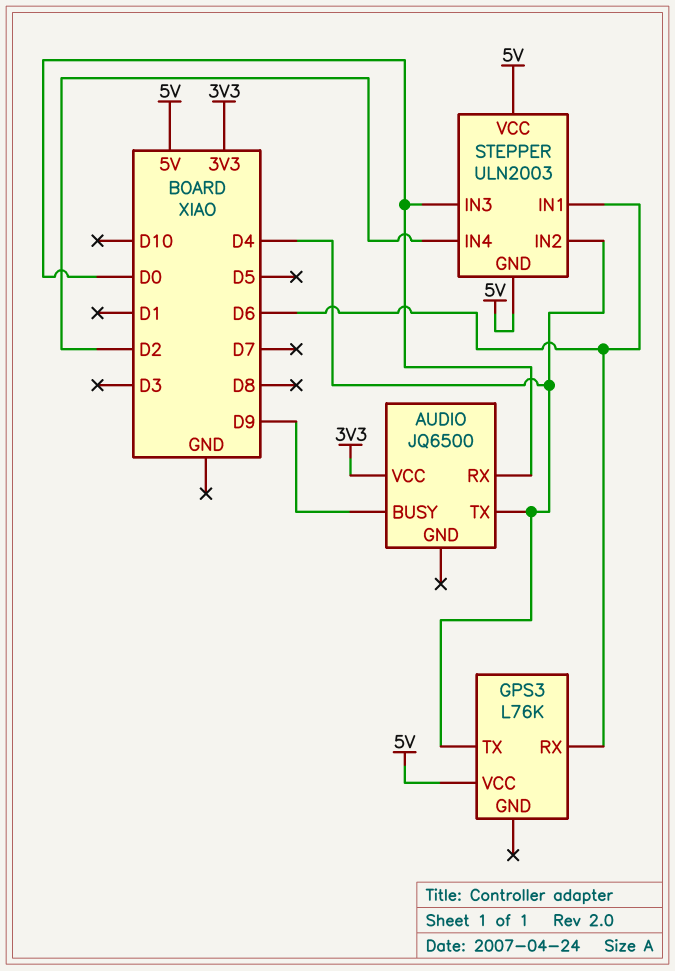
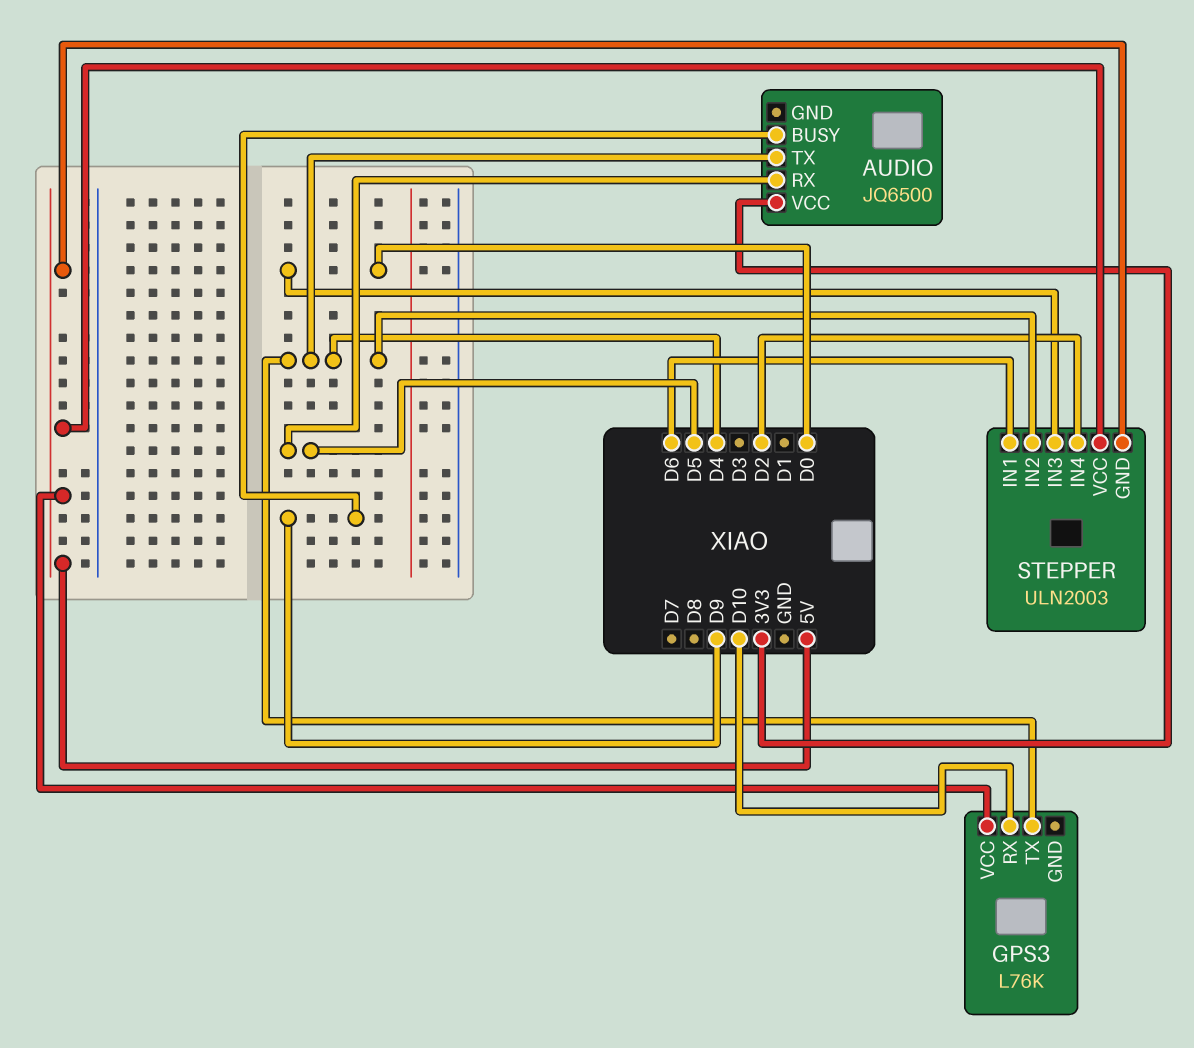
AUDIO pin RX: D0 -> D5
GPS3 pin RX: D6 -> D10

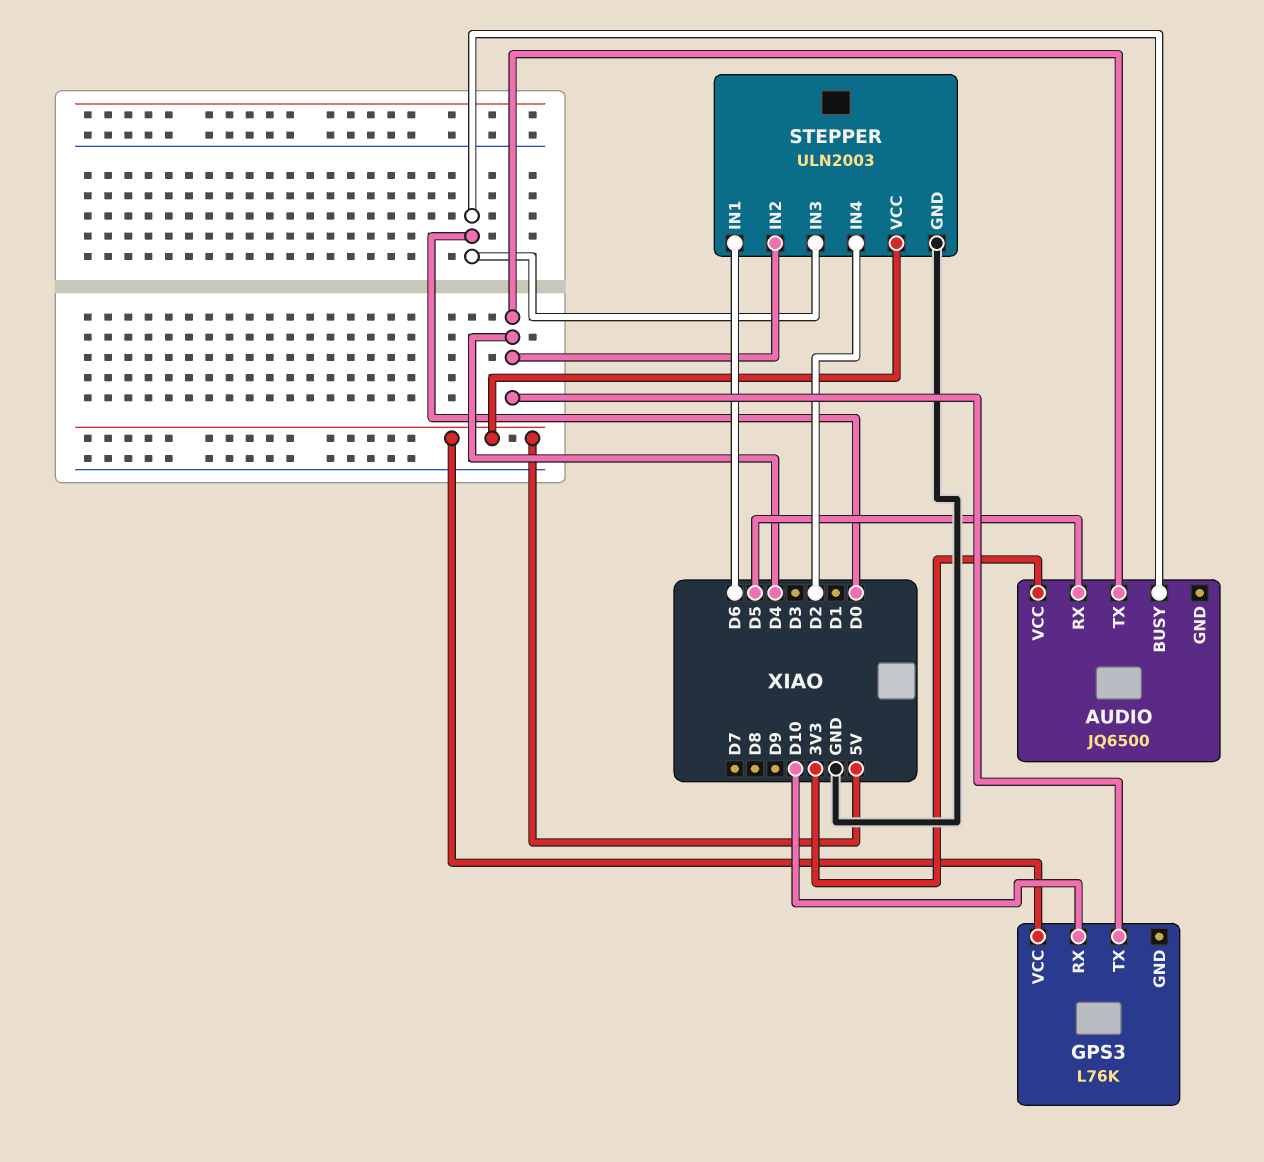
AUDIO pin BUSY: D9 -> D0
STEPPER pin GND: 5V -> GND

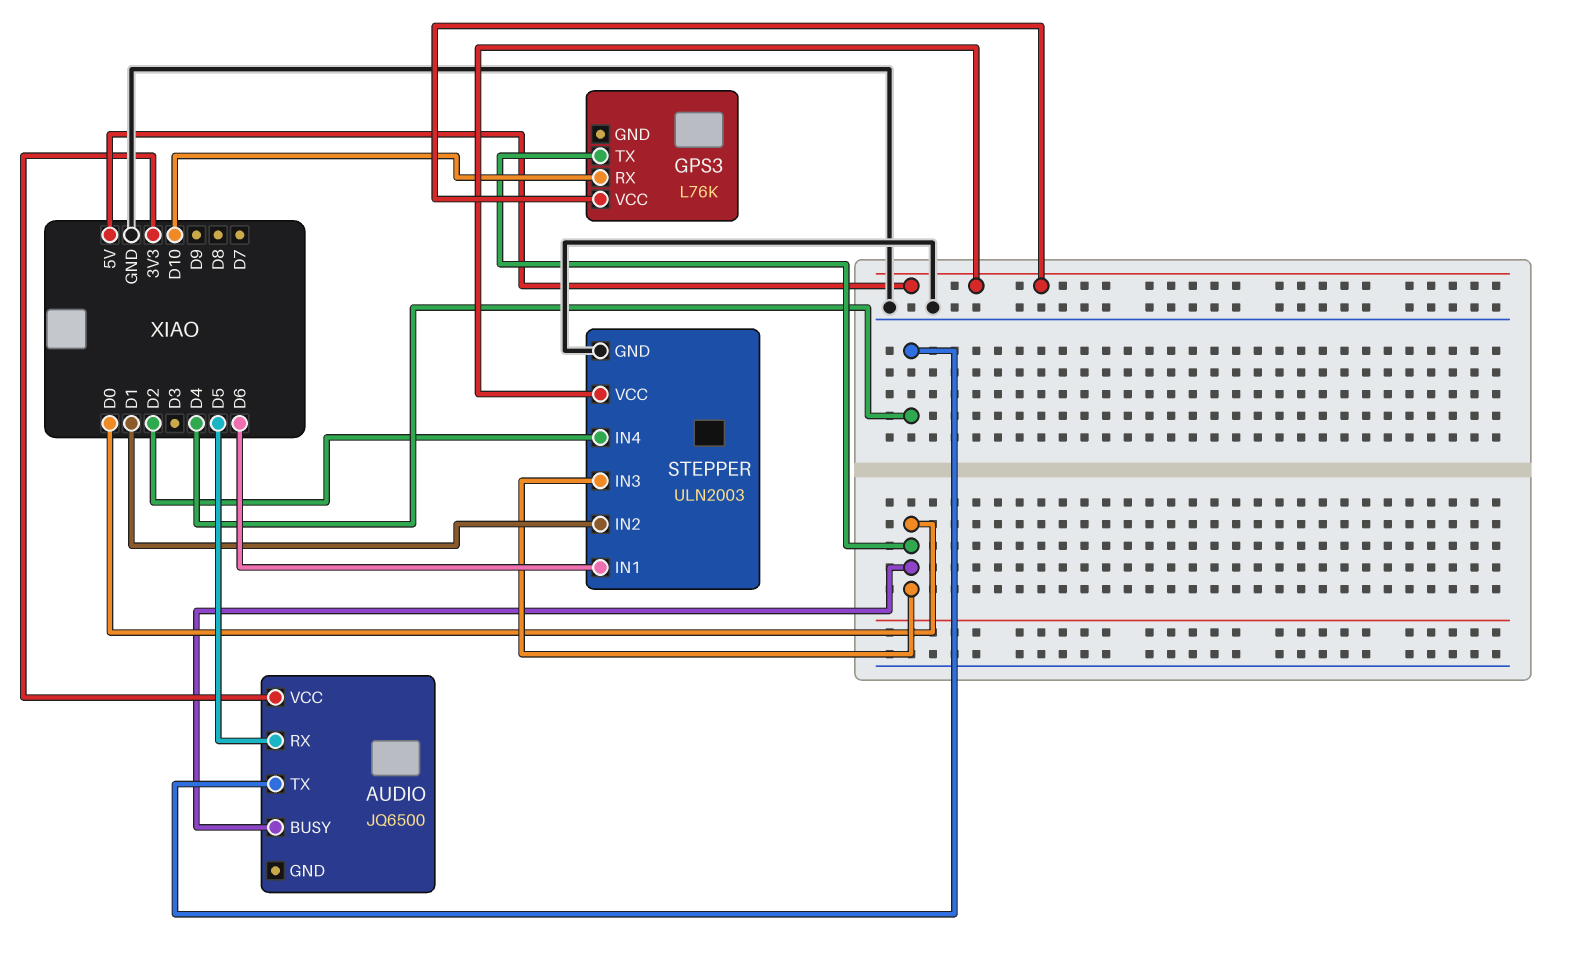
GPS3 pin TX: D4 -> D0
STEPPER pin IN2: D4 -> D1

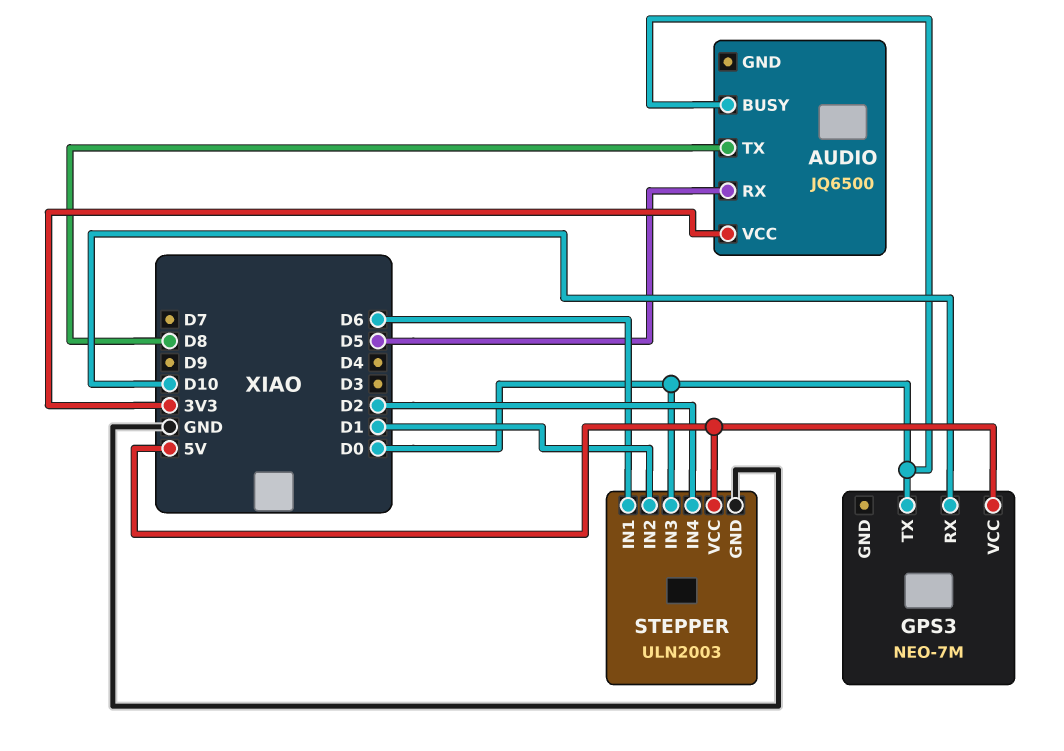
AUDIO pin TX: D4 -> D8
GPS3: L76K -> NEO-7M

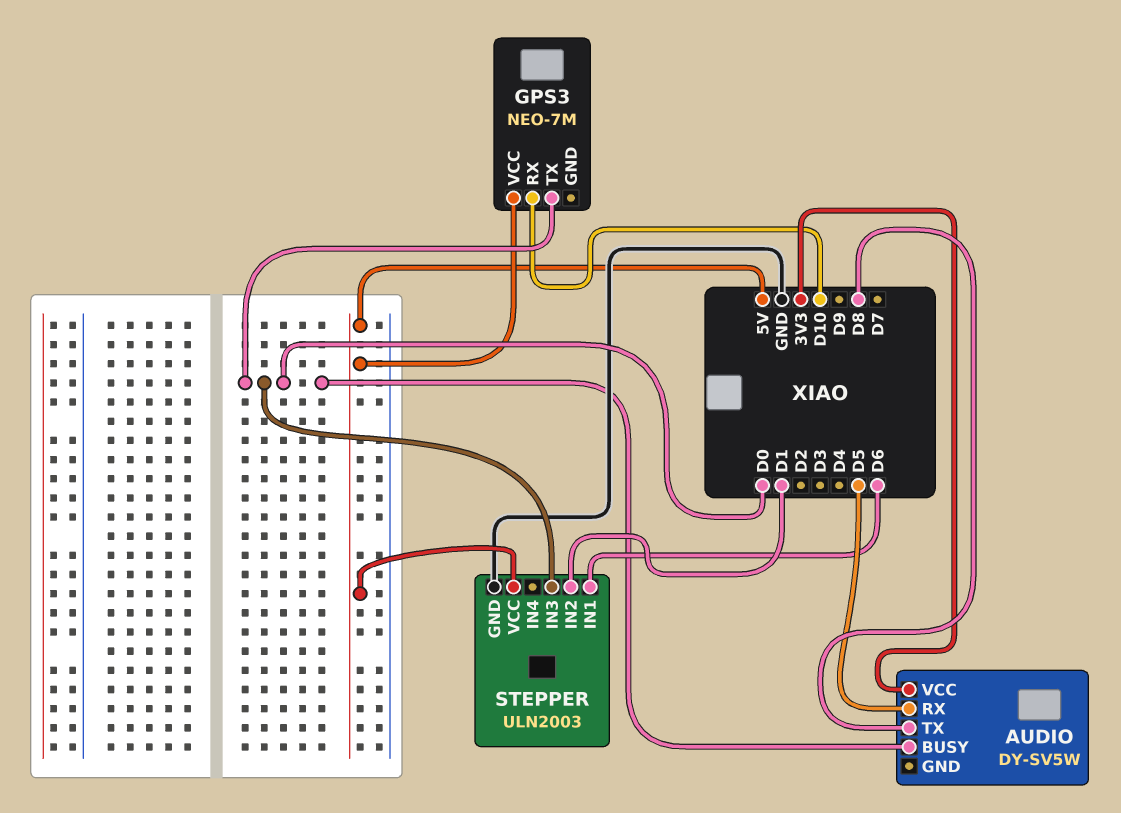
AUDIO: JQ6500 -> DY-SV5W
STEPPER pin IN4: D2 -> none

